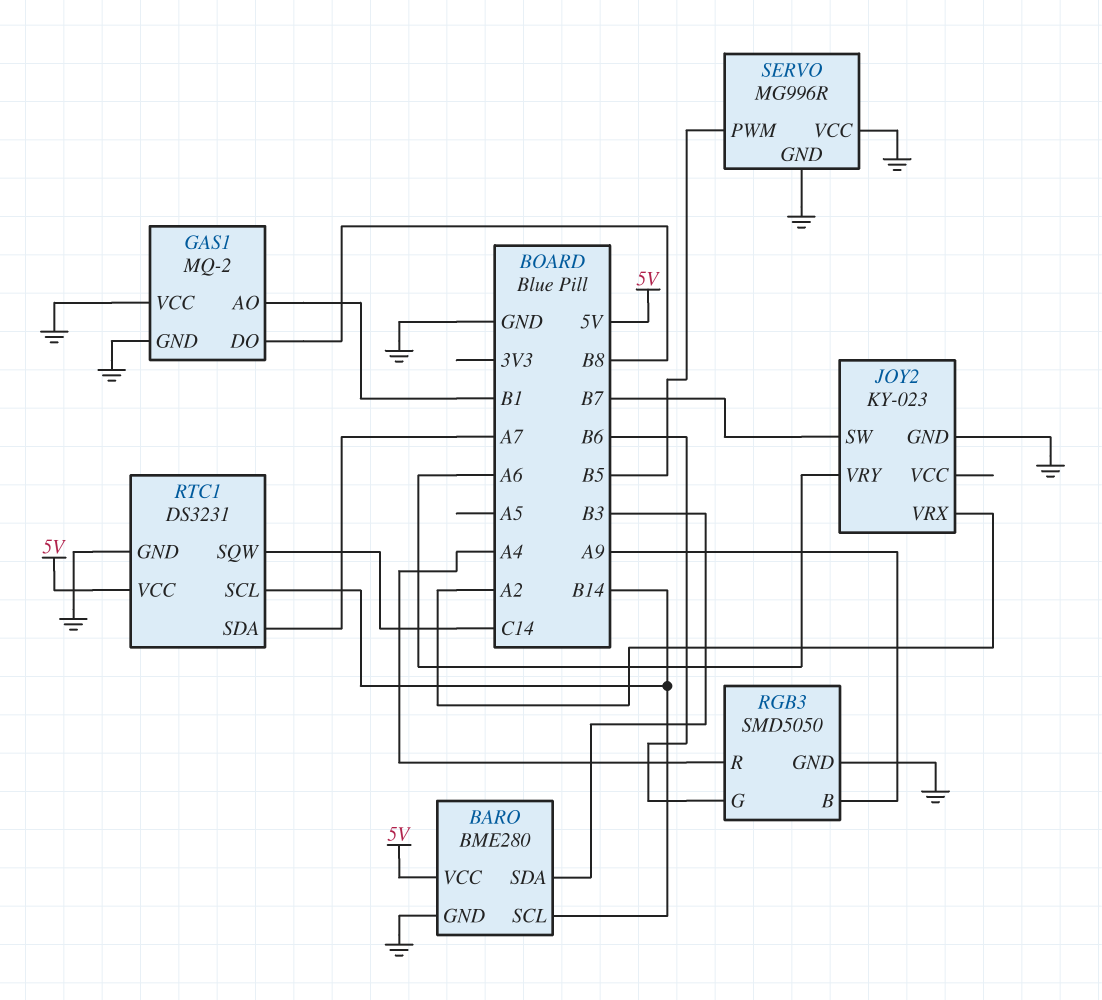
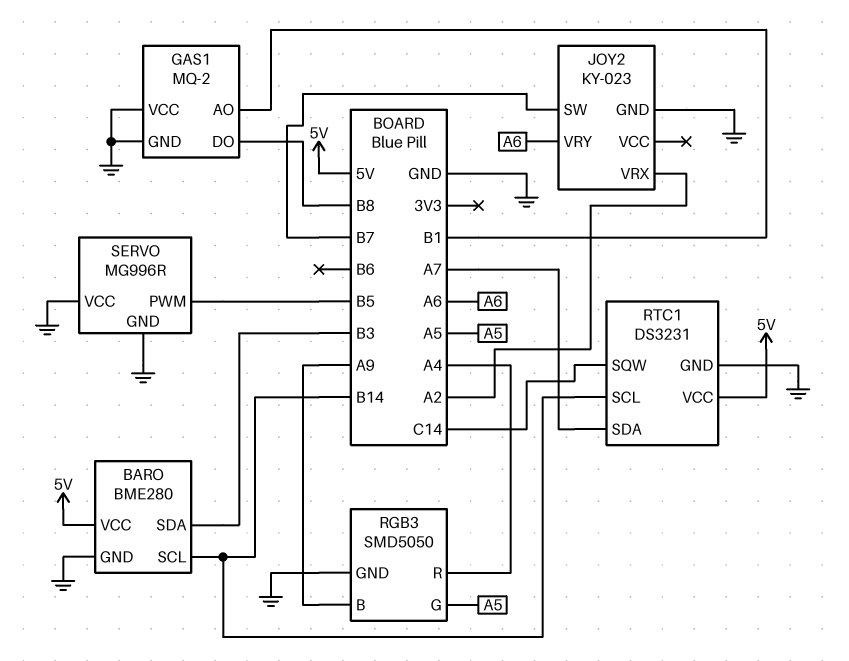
RGB3 pin G: B6 -> A5

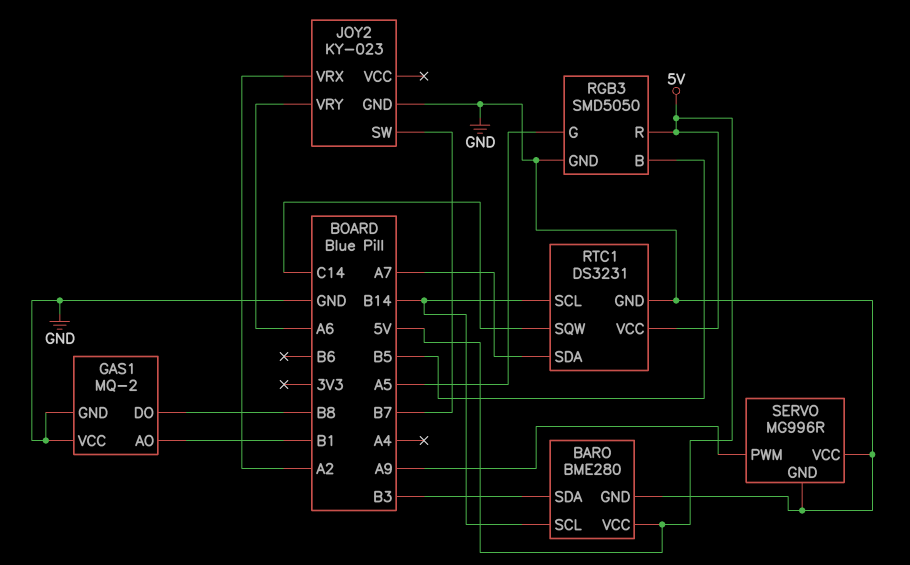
RGB3 pin B: A9 -> B5
RGB3 pin R: A4 -> 5V
SERVO pin PWM: B5 -> A9

